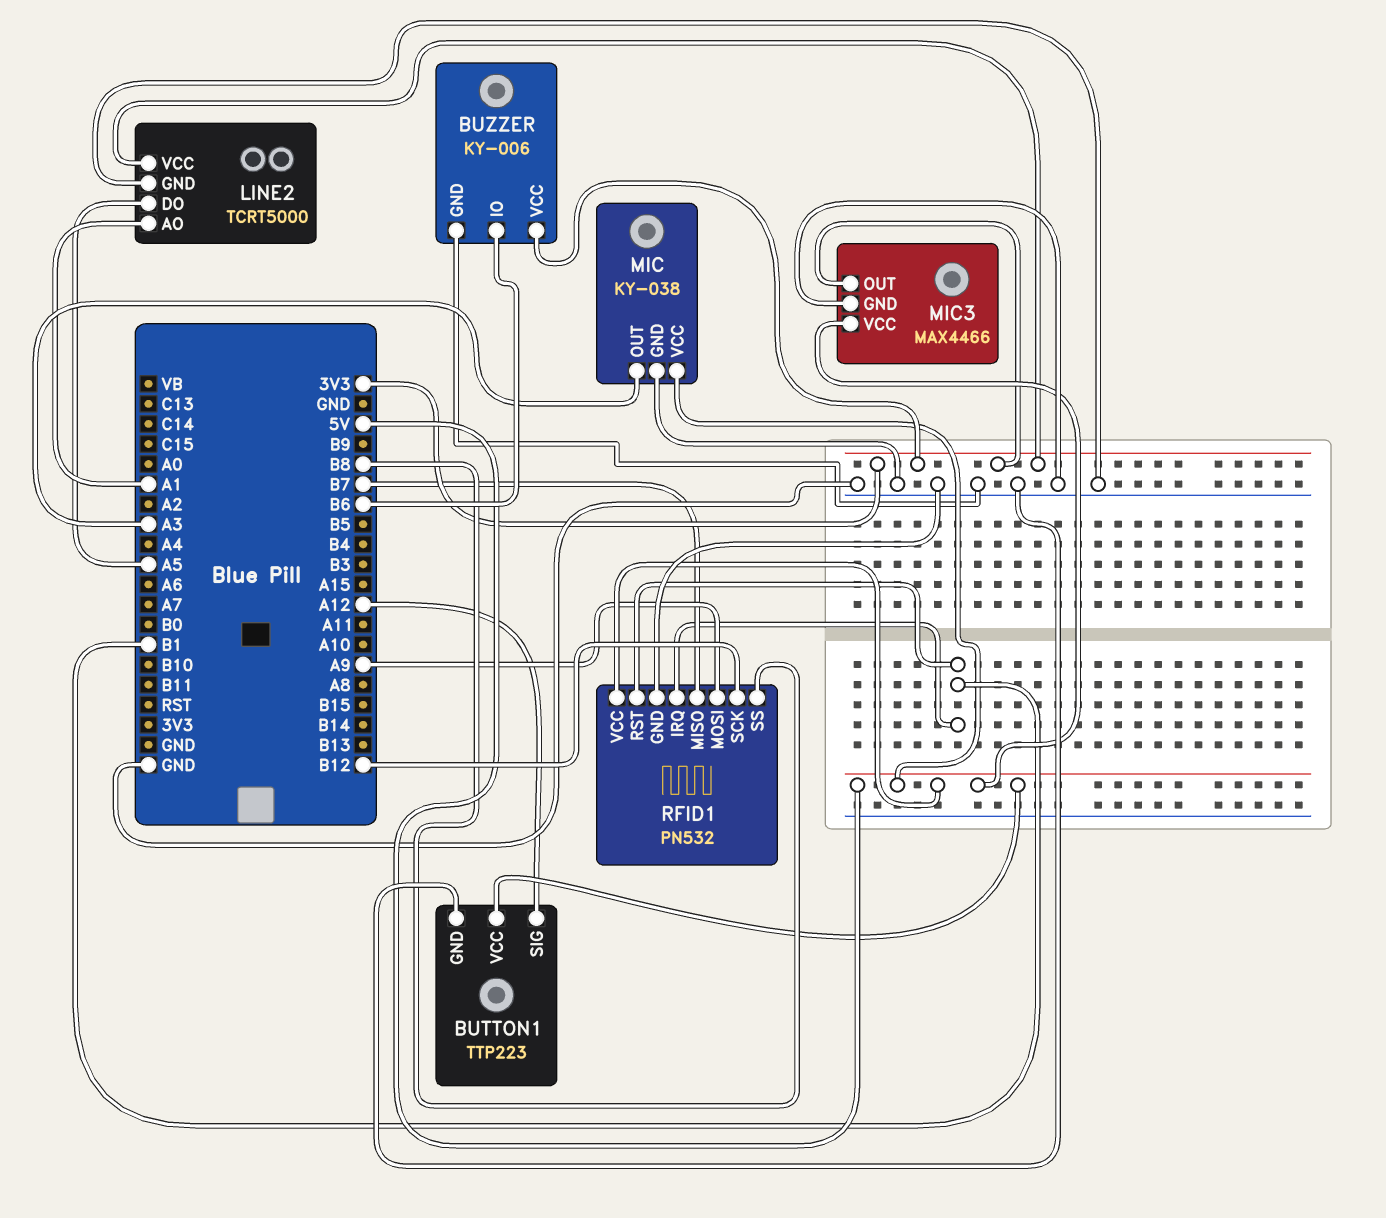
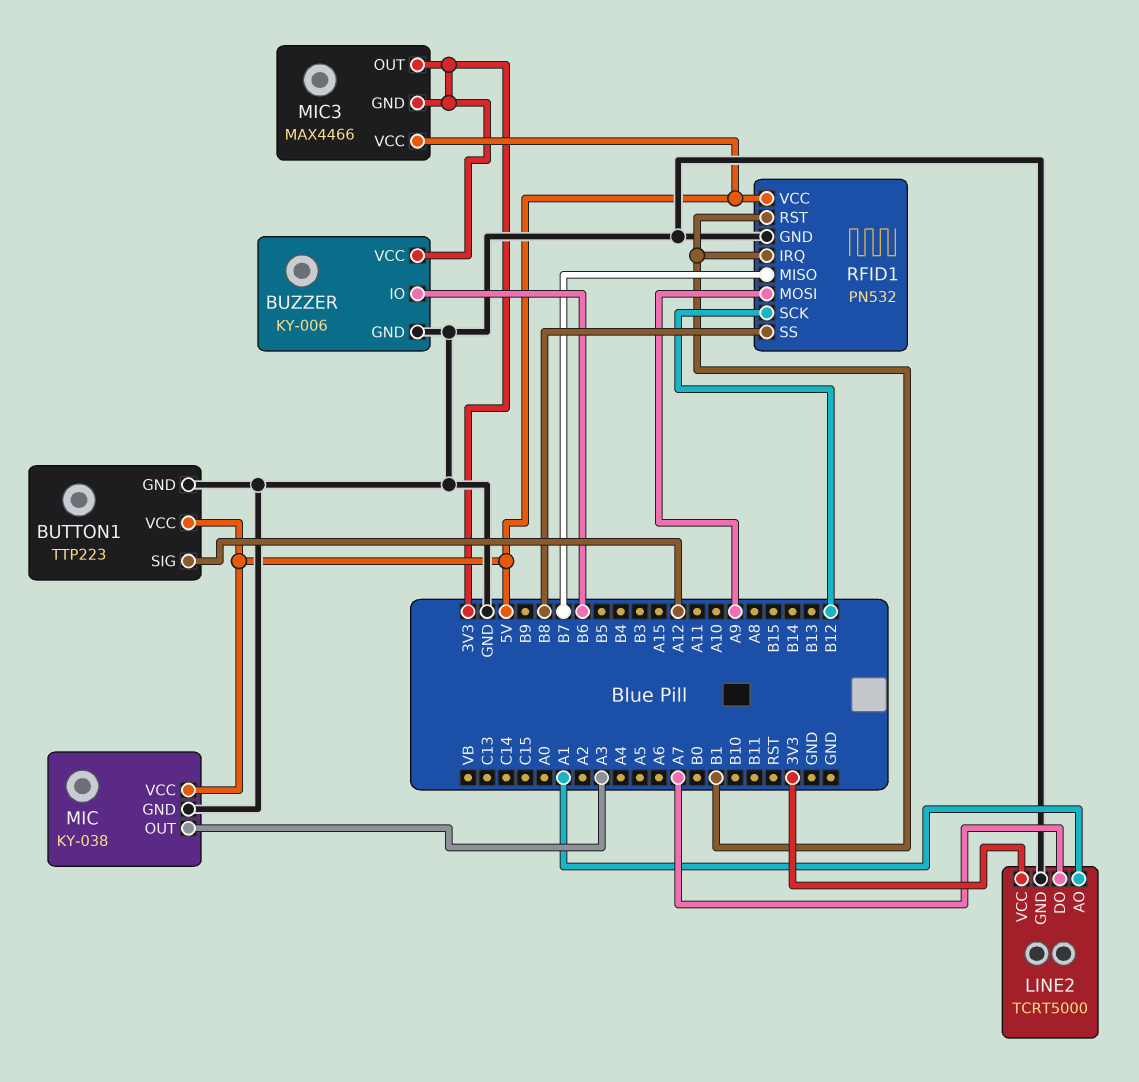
LINE2 pin DO: A5 -> A7
MIC3 pin GND: GND -> 3V3

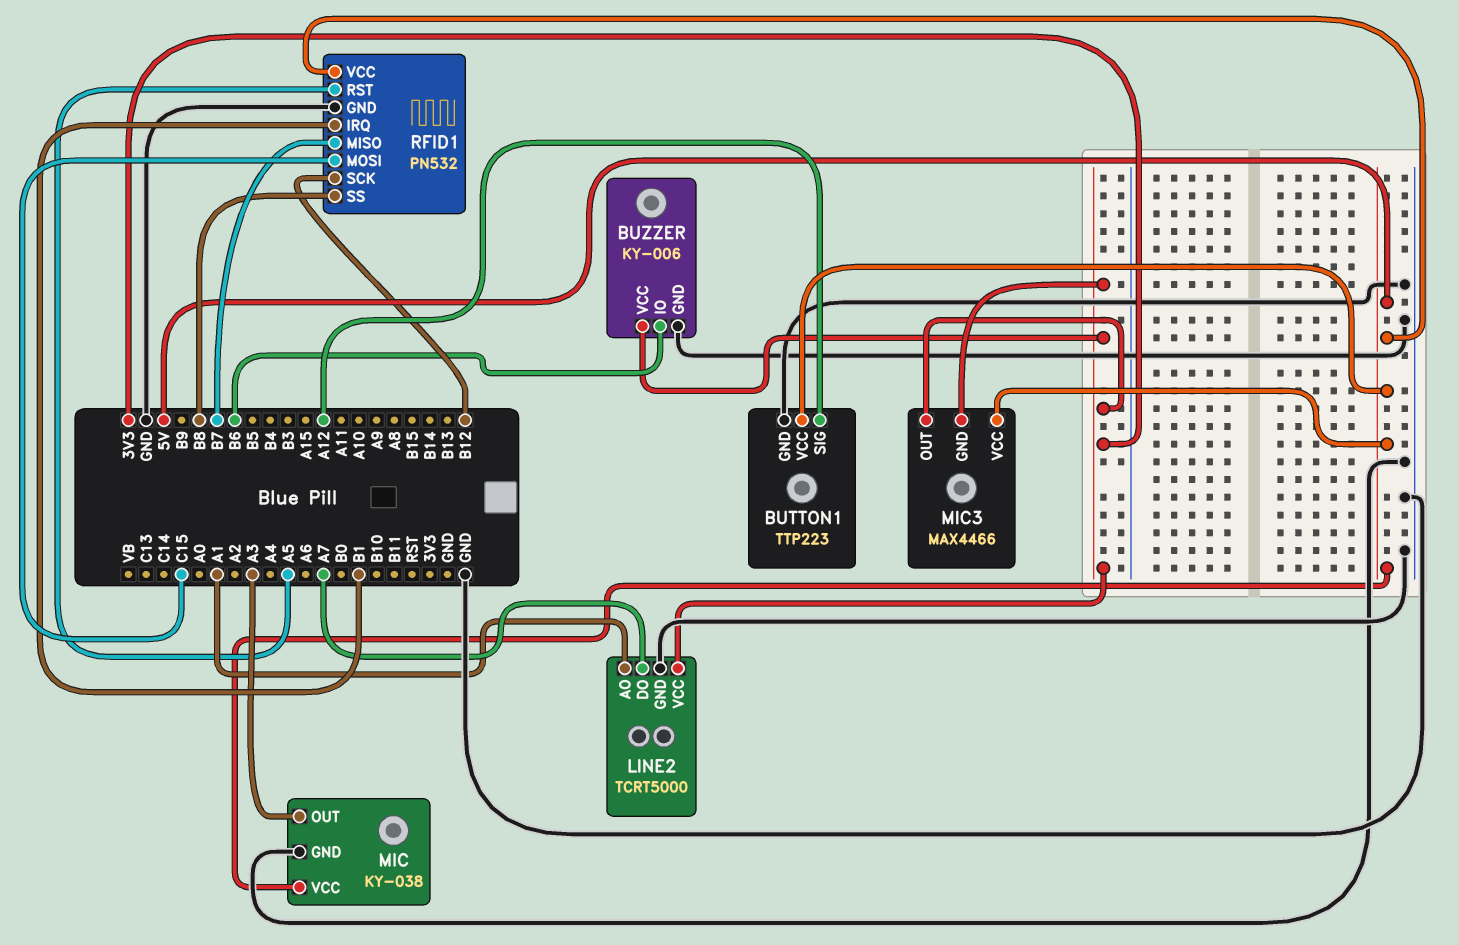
RFID1 pin MOSI: A9 -> C15
RFID1 pin RST: B1 -> A5

